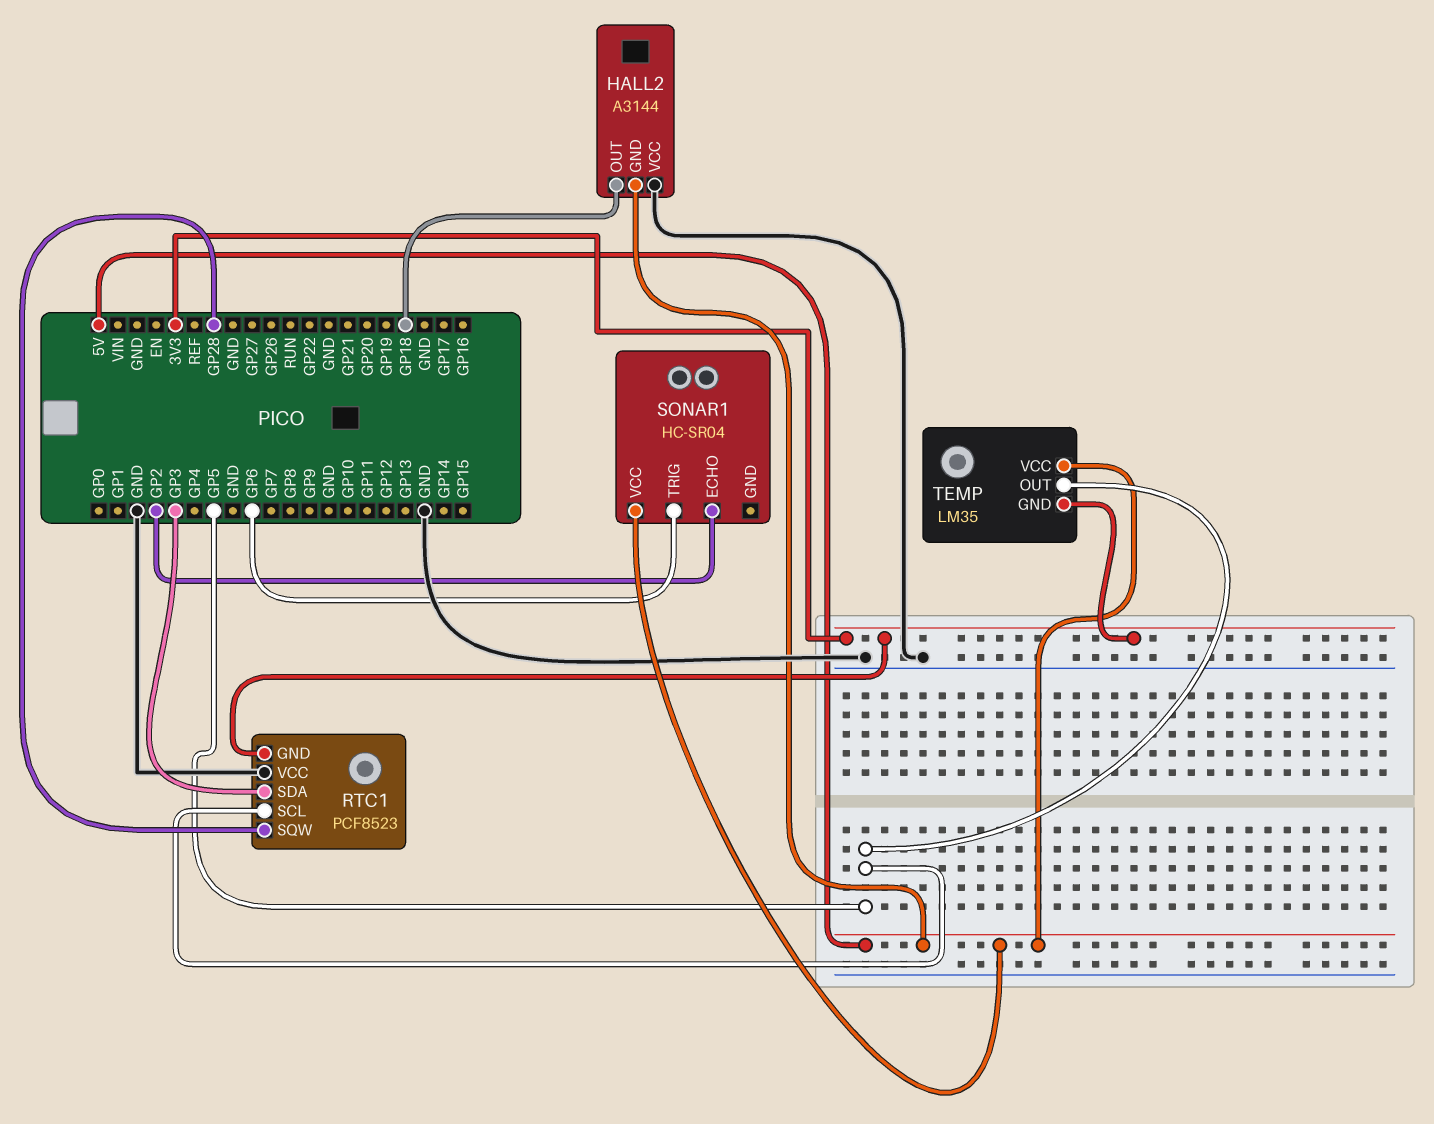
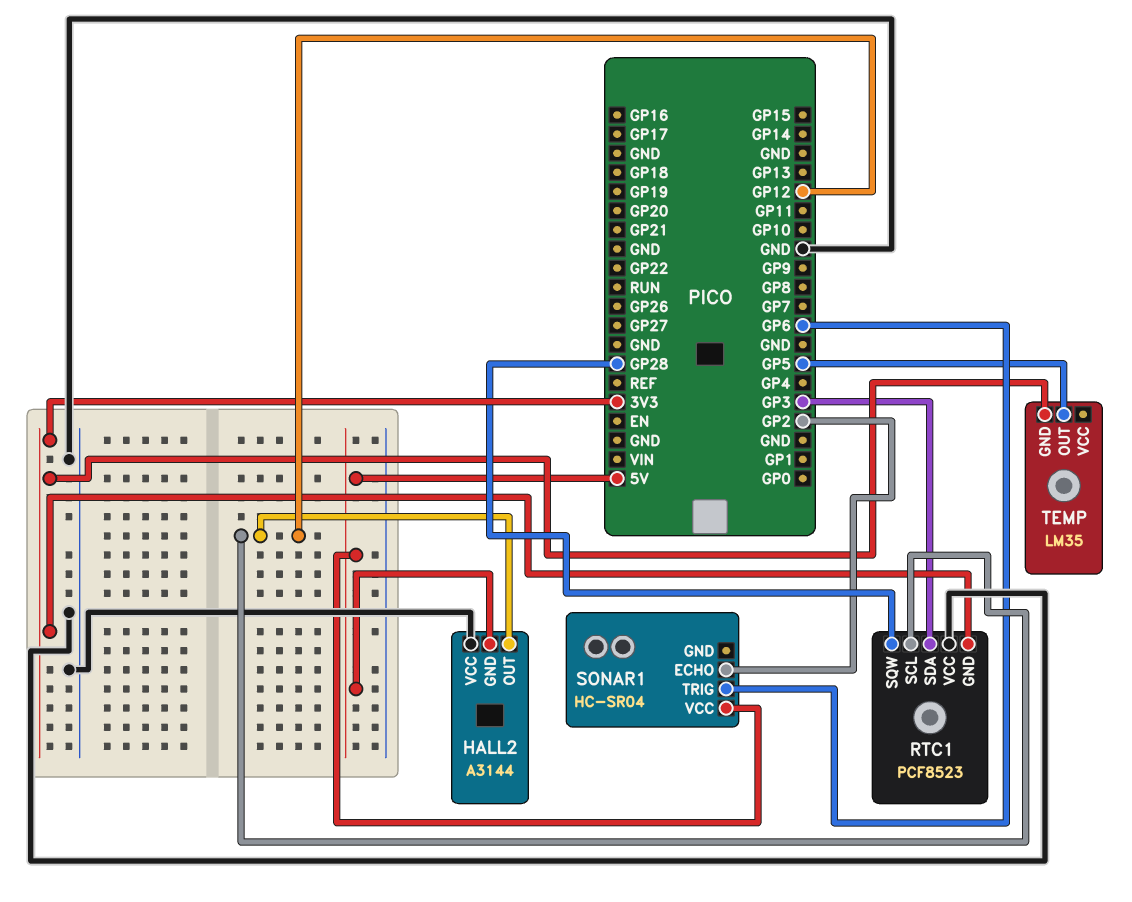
HALL2 pin OUT: GP18 -> GP12
RTC1 pin SCL: GP5 -> GP12
TEMP pin VCC: 5V -> none

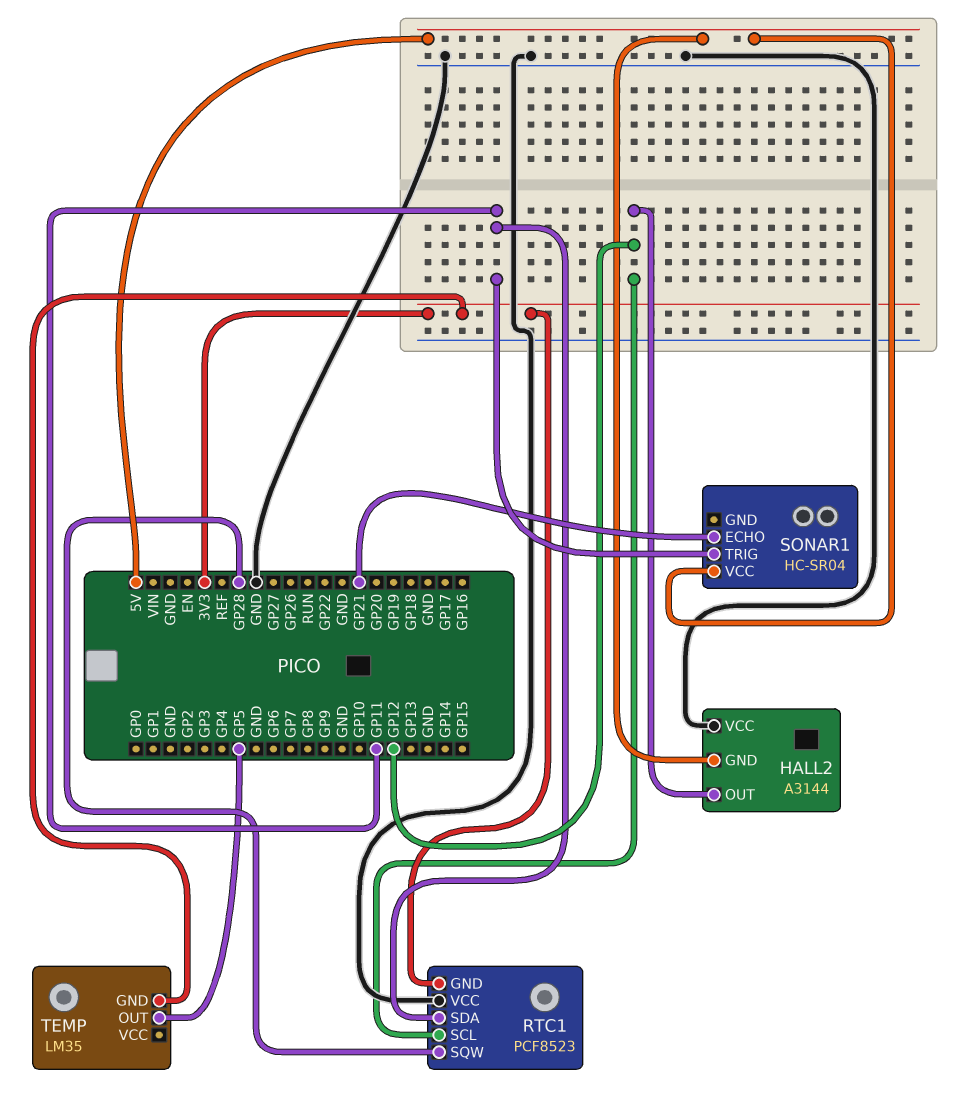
RTC1 pin SDA: GP3 -> GP11
SONAR1 pin ECHO: GP2 -> GP21
SONAR1 pin TRIG: GP6 -> GP11

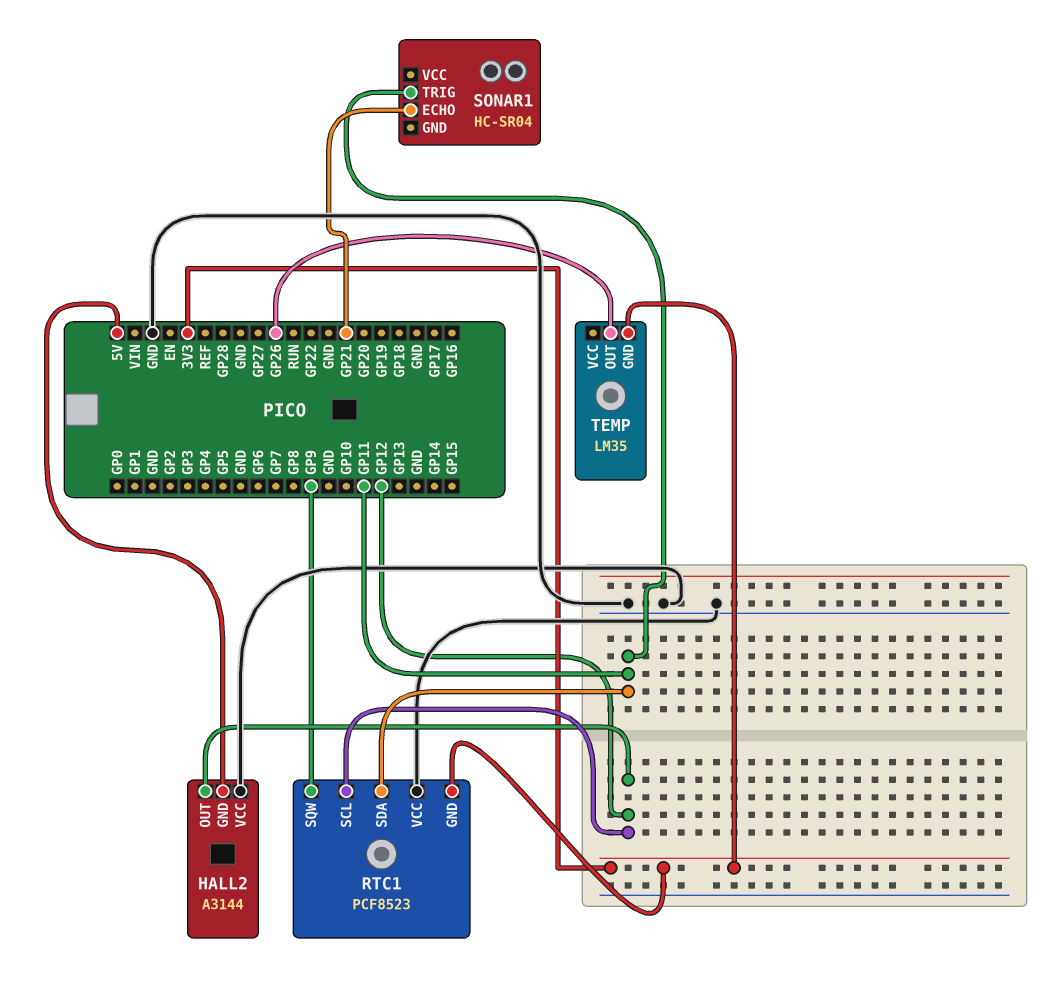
RTC1 pin SQW: GP28 -> GP9
SONAR1 pin VCC: 5V -> none
TEMP pin OUT: GP5 -> GP26

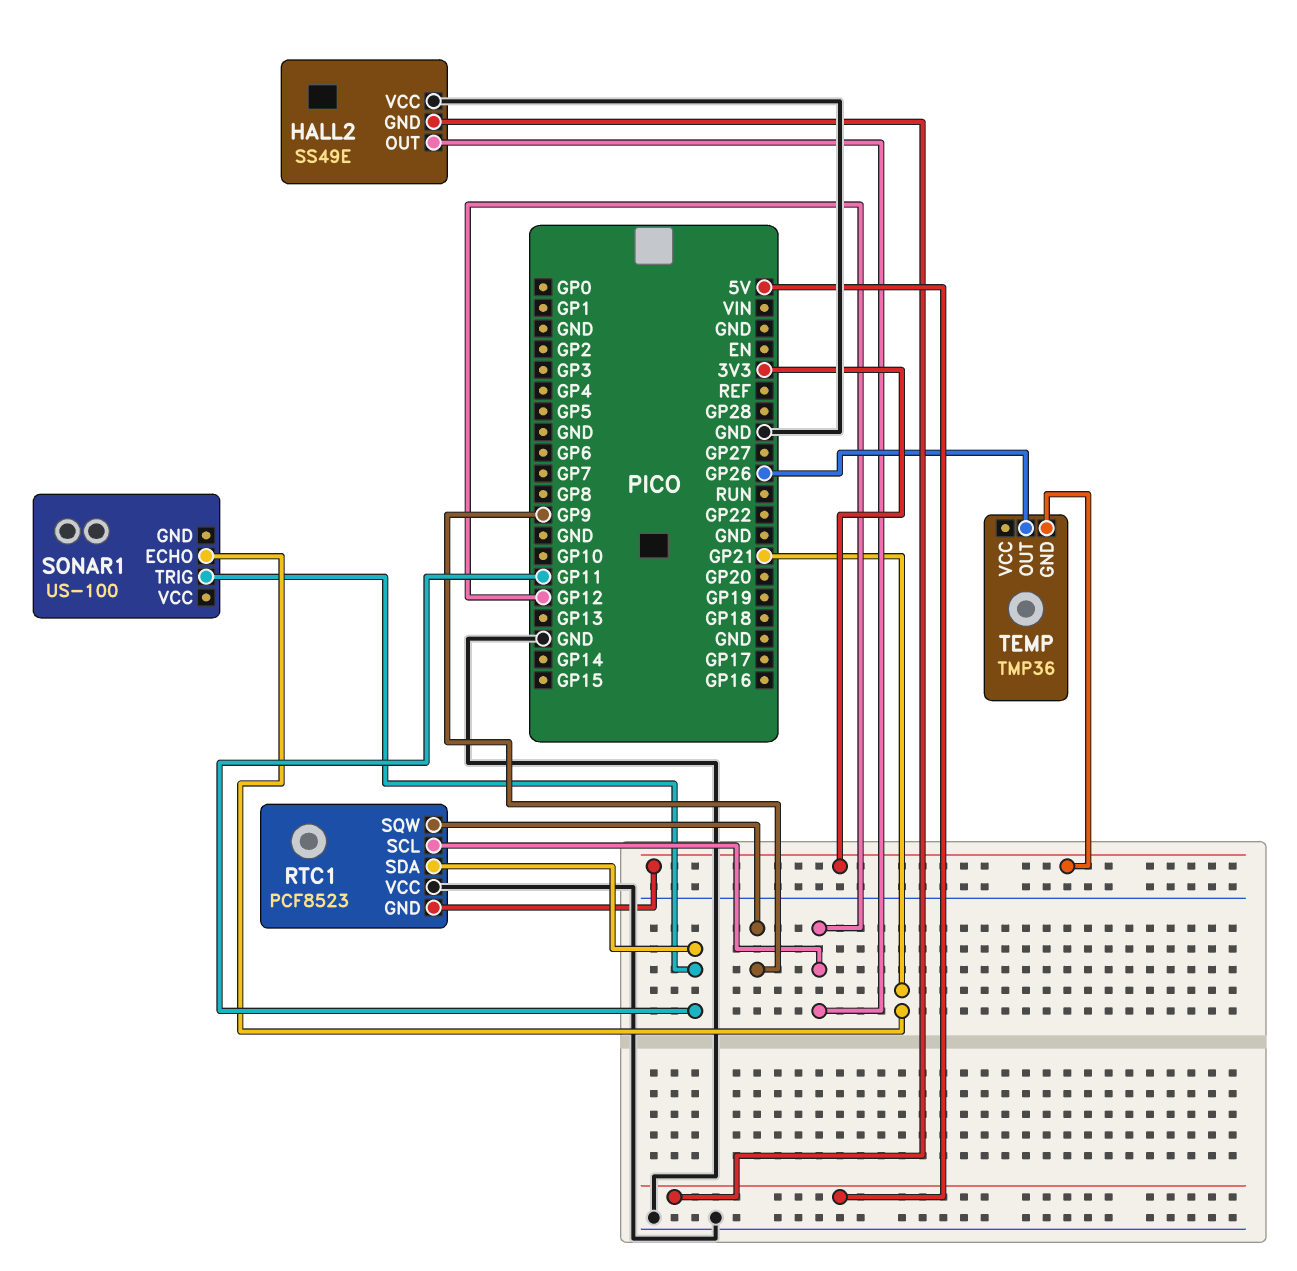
HALL2: A3144 -> SS49E
SONAR1: HC-SR04 -> US-100
TEMP: LM35 -> TMP36

